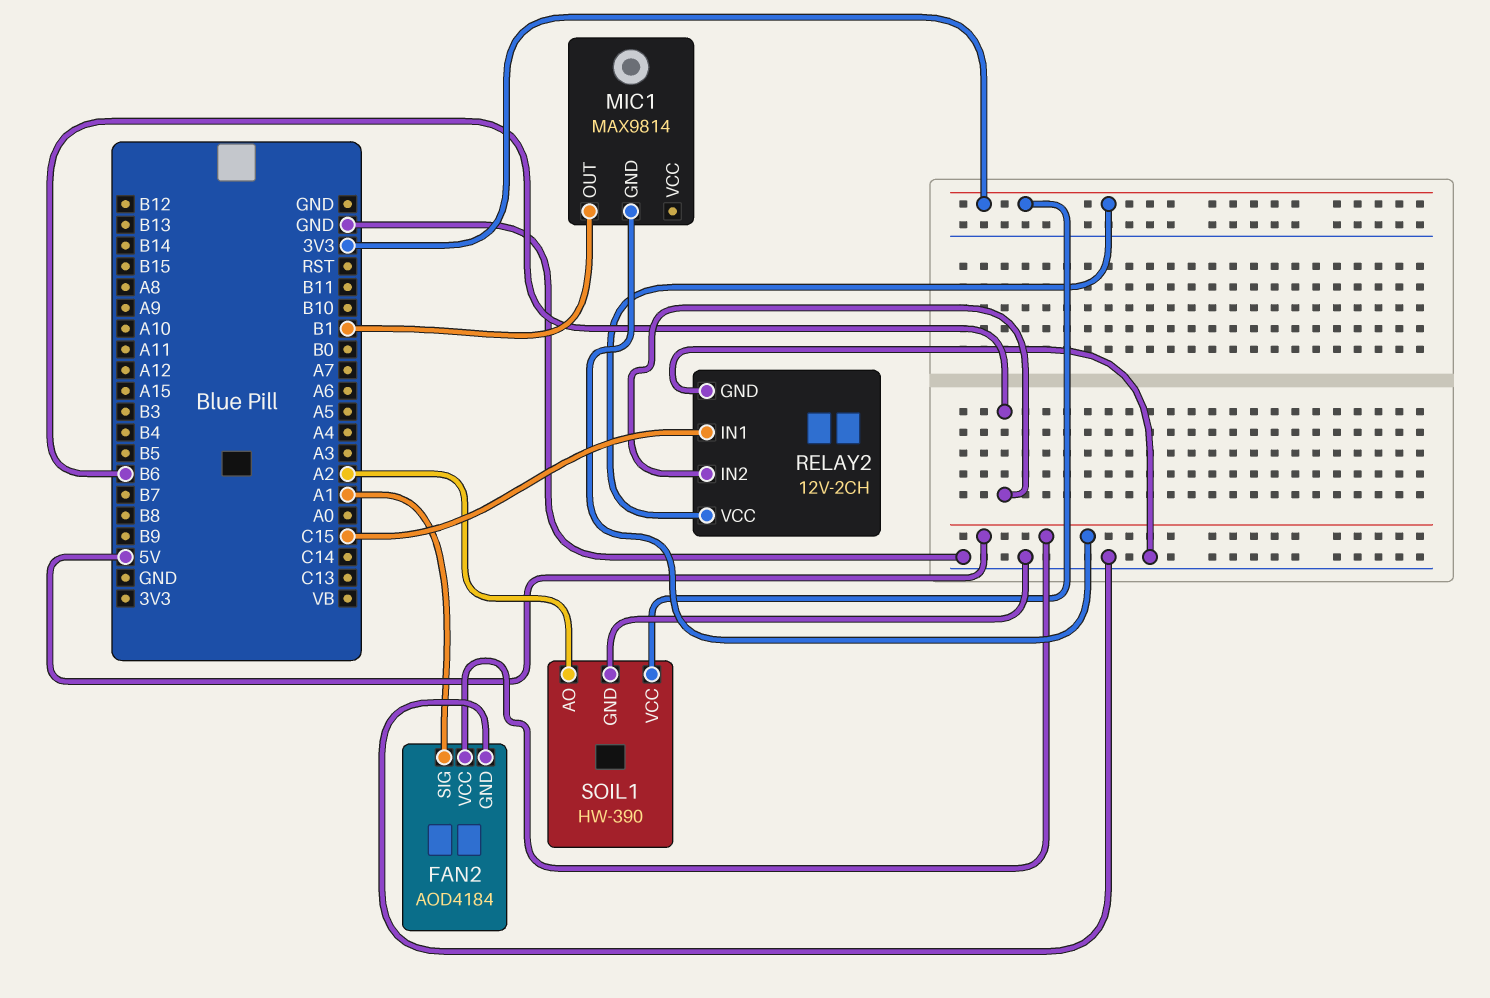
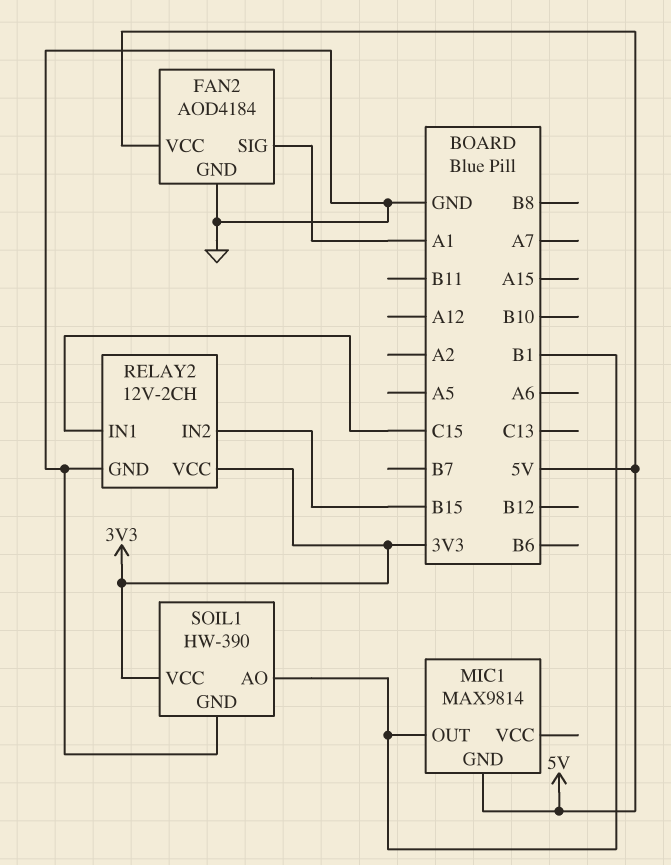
RELAY2 pin IN2: B6 -> B15
SOIL1 pin AO: A2 -> B1

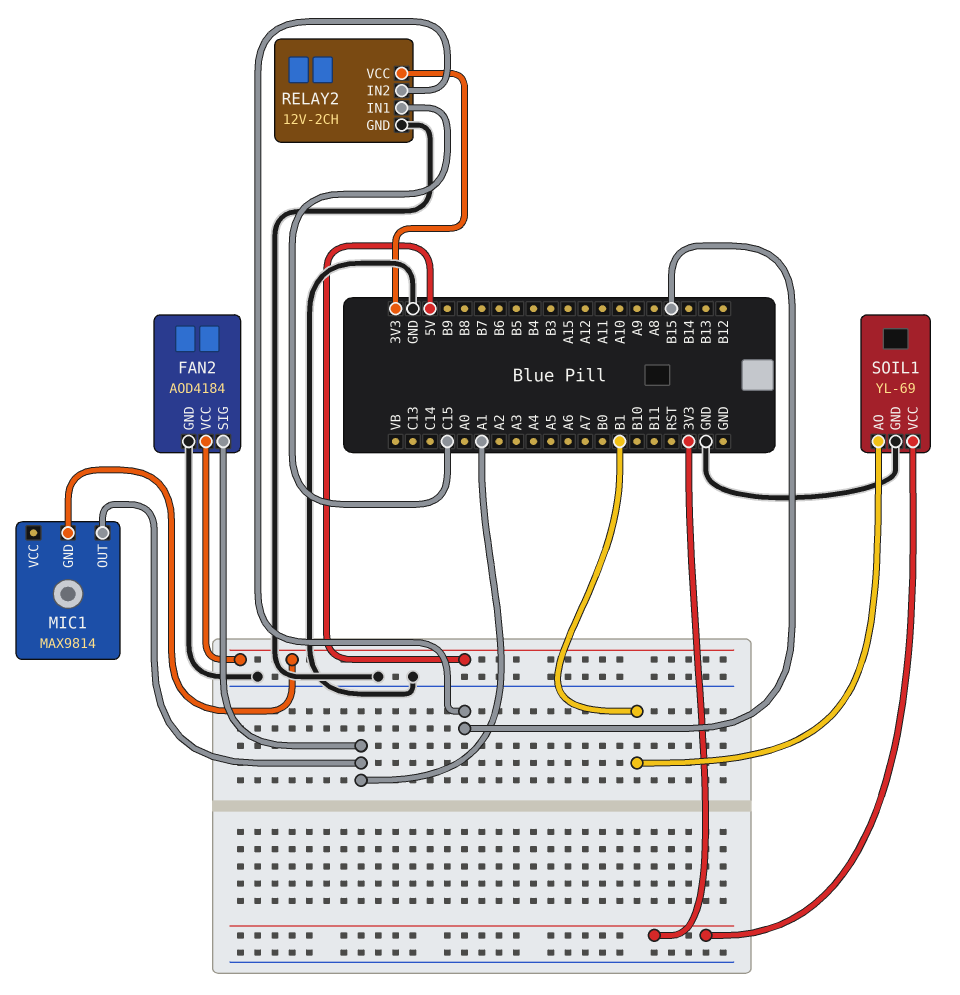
MIC1 pin OUT: B1 -> A1
SOIL1: HW-390 -> YL-69

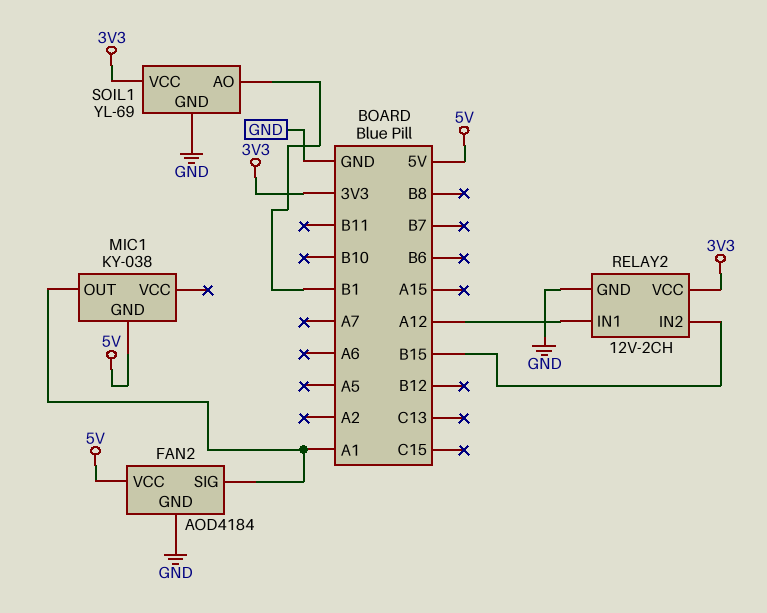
MIC1: MAX9814 -> KY-038
RELAY2 pin IN1: C15 -> A12

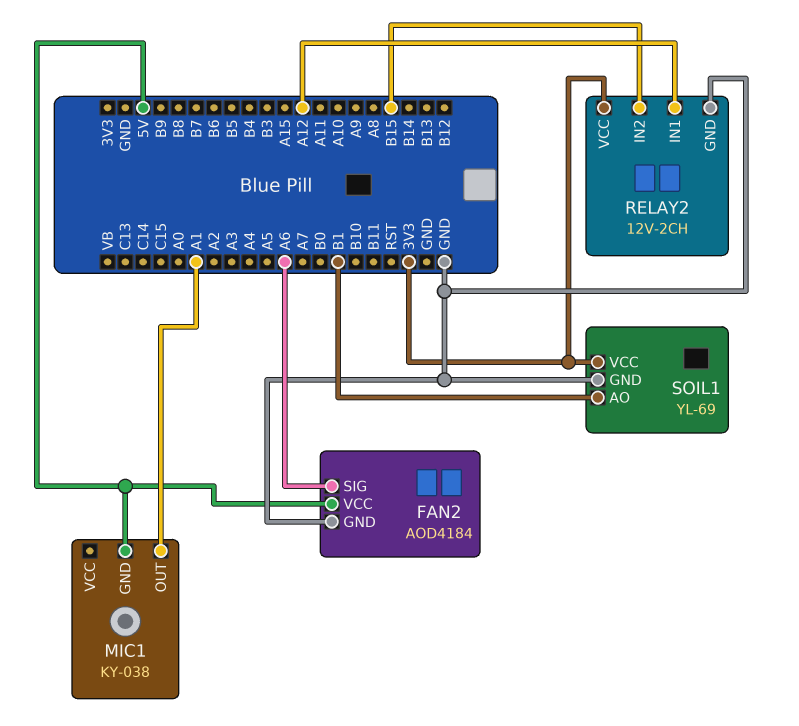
FAN2 pin SIG: A1 -> A6

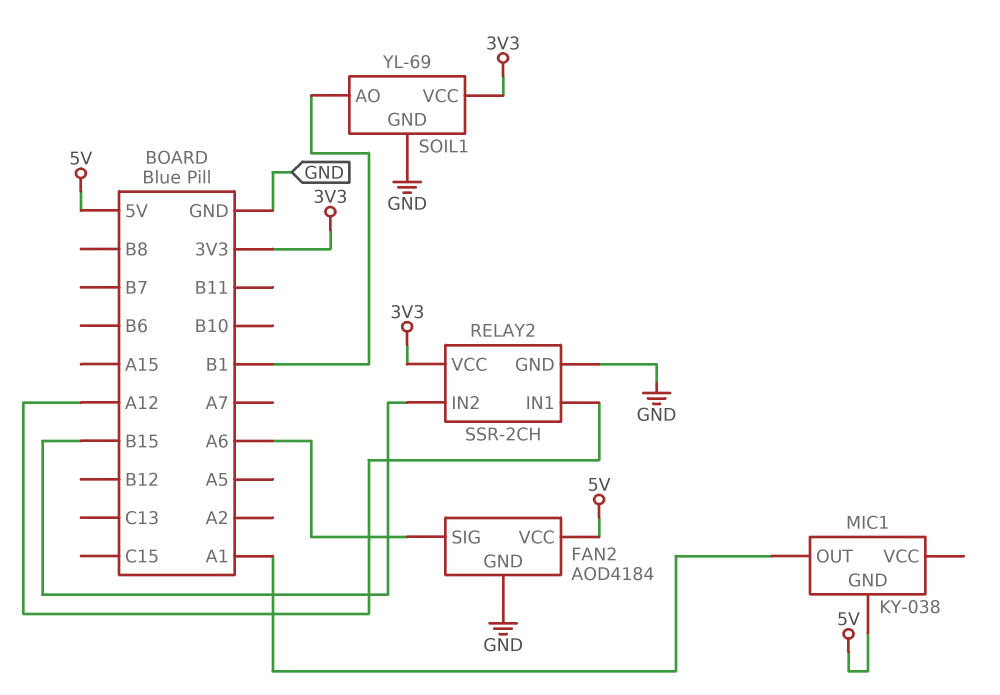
RELAY2: 12V-2CH -> SSR-2CH

